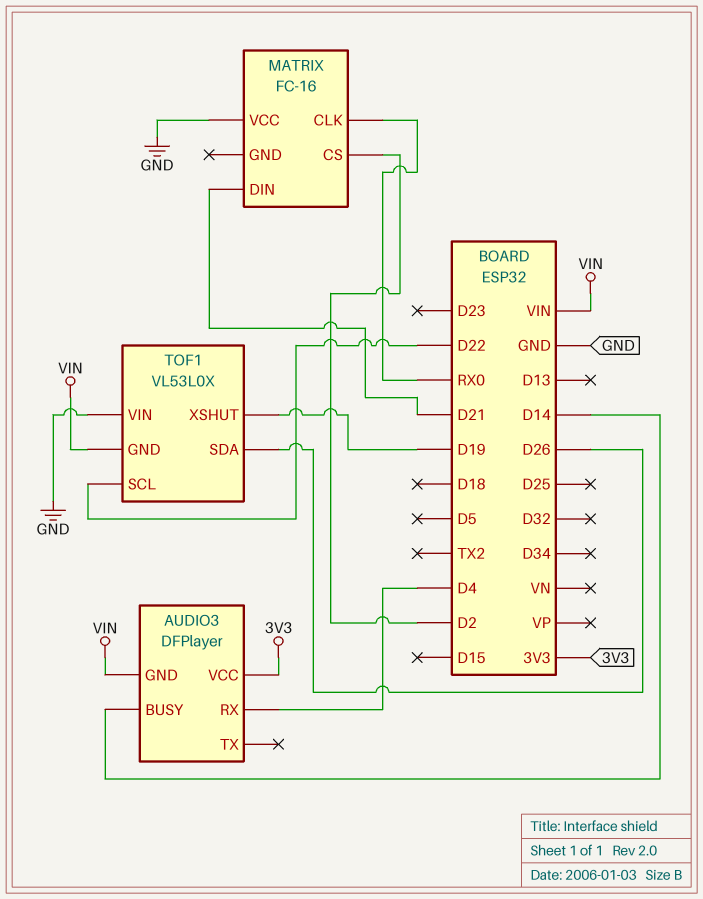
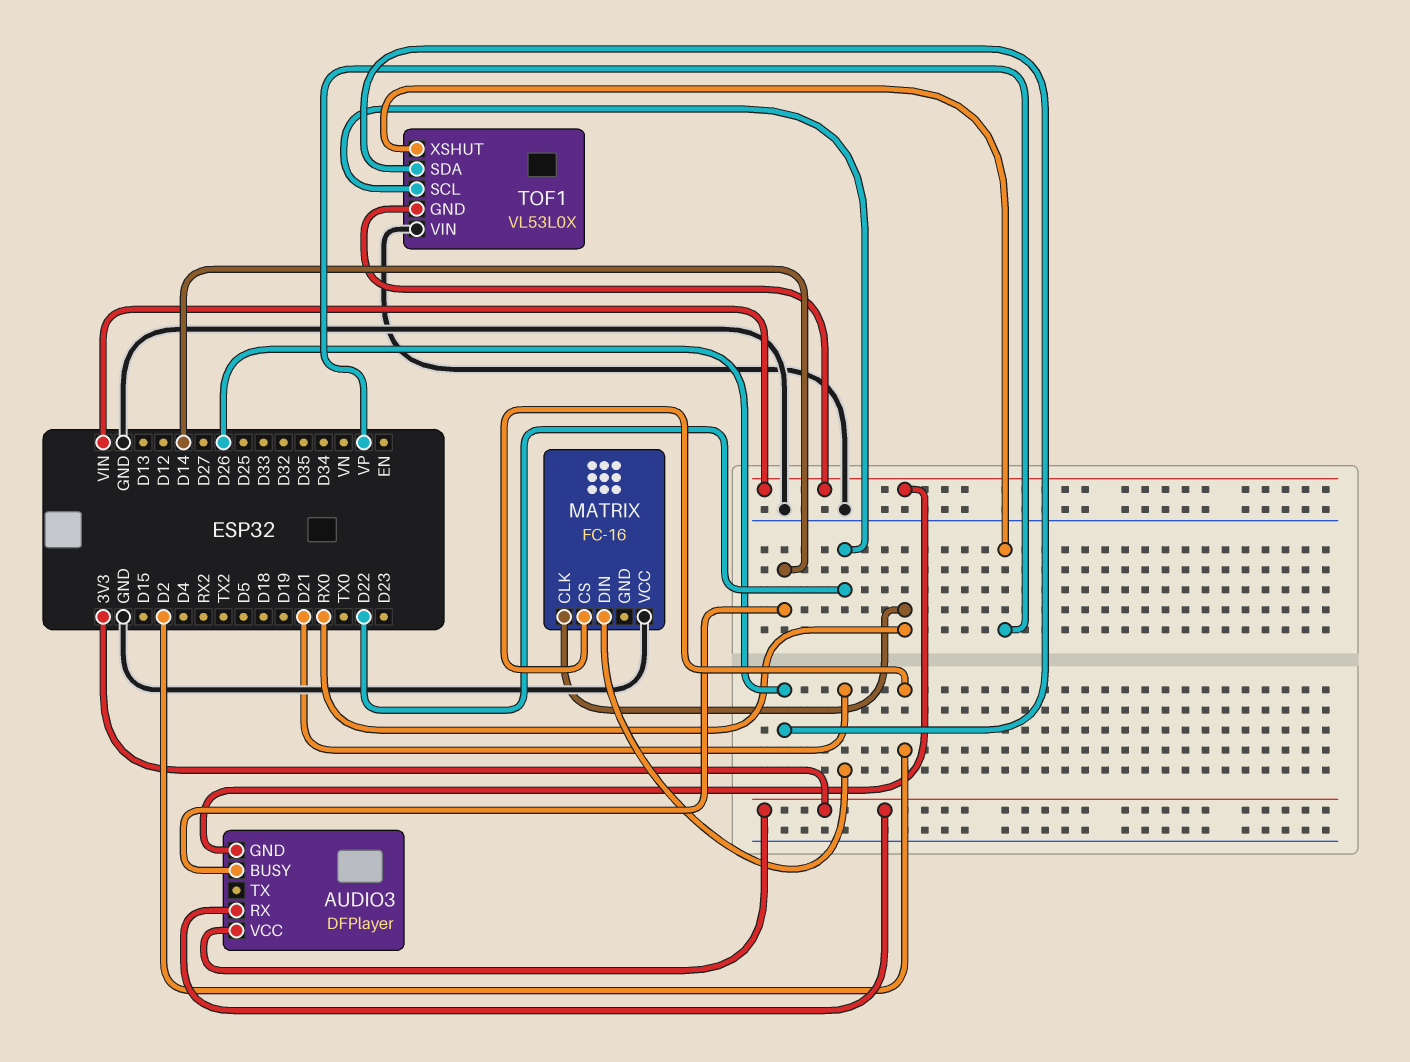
AUDIO3 pin RX: D4 -> 3V3
TOF1 pin XSHUT: D19 -> VP

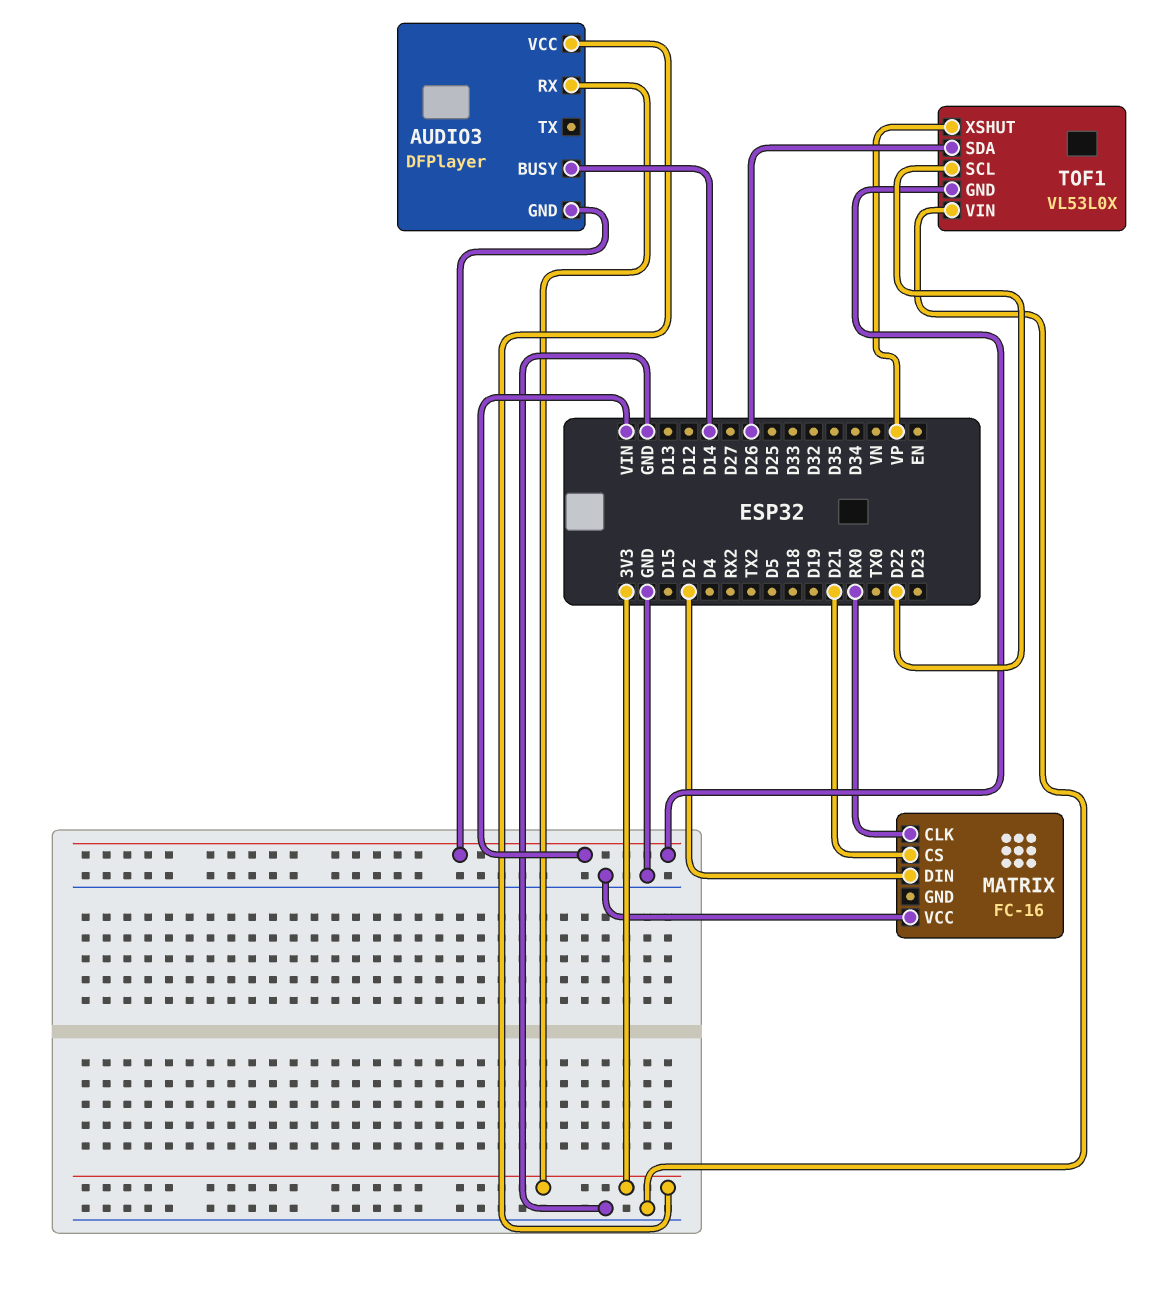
MATRIX pin CS: D2 -> D21
MATRIX pin DIN: D21 -> D2

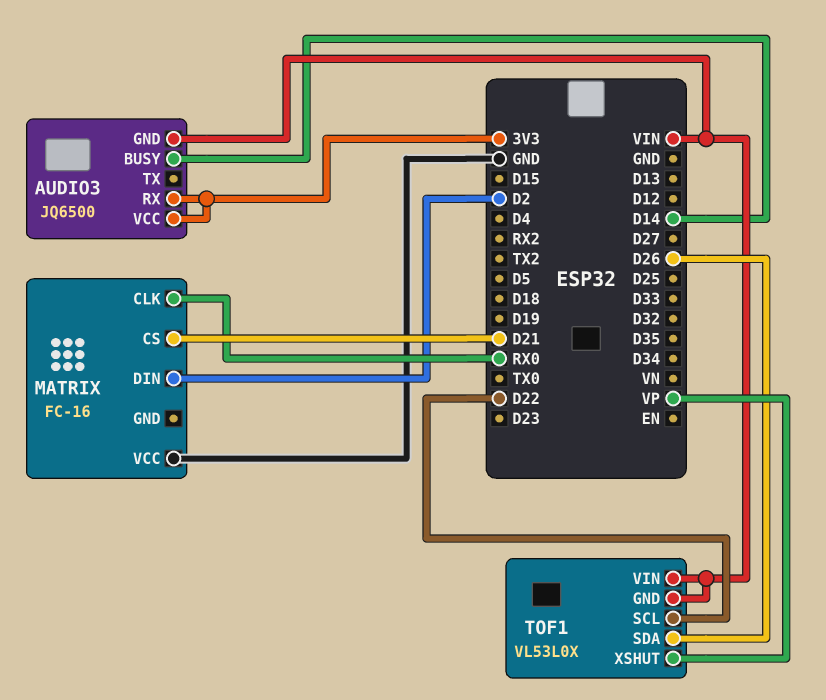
AUDIO3: DFPlayer -> JQ6500
TOF1 pin VIN: GND -> VIN

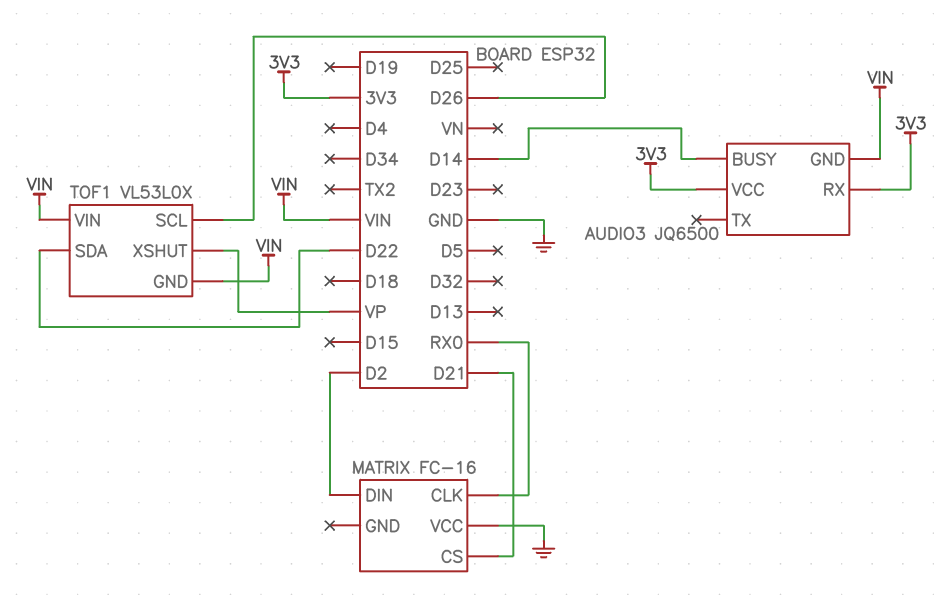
TOF1 pin SCL: D22 -> D26
TOF1 pin SDA: D26 -> D22

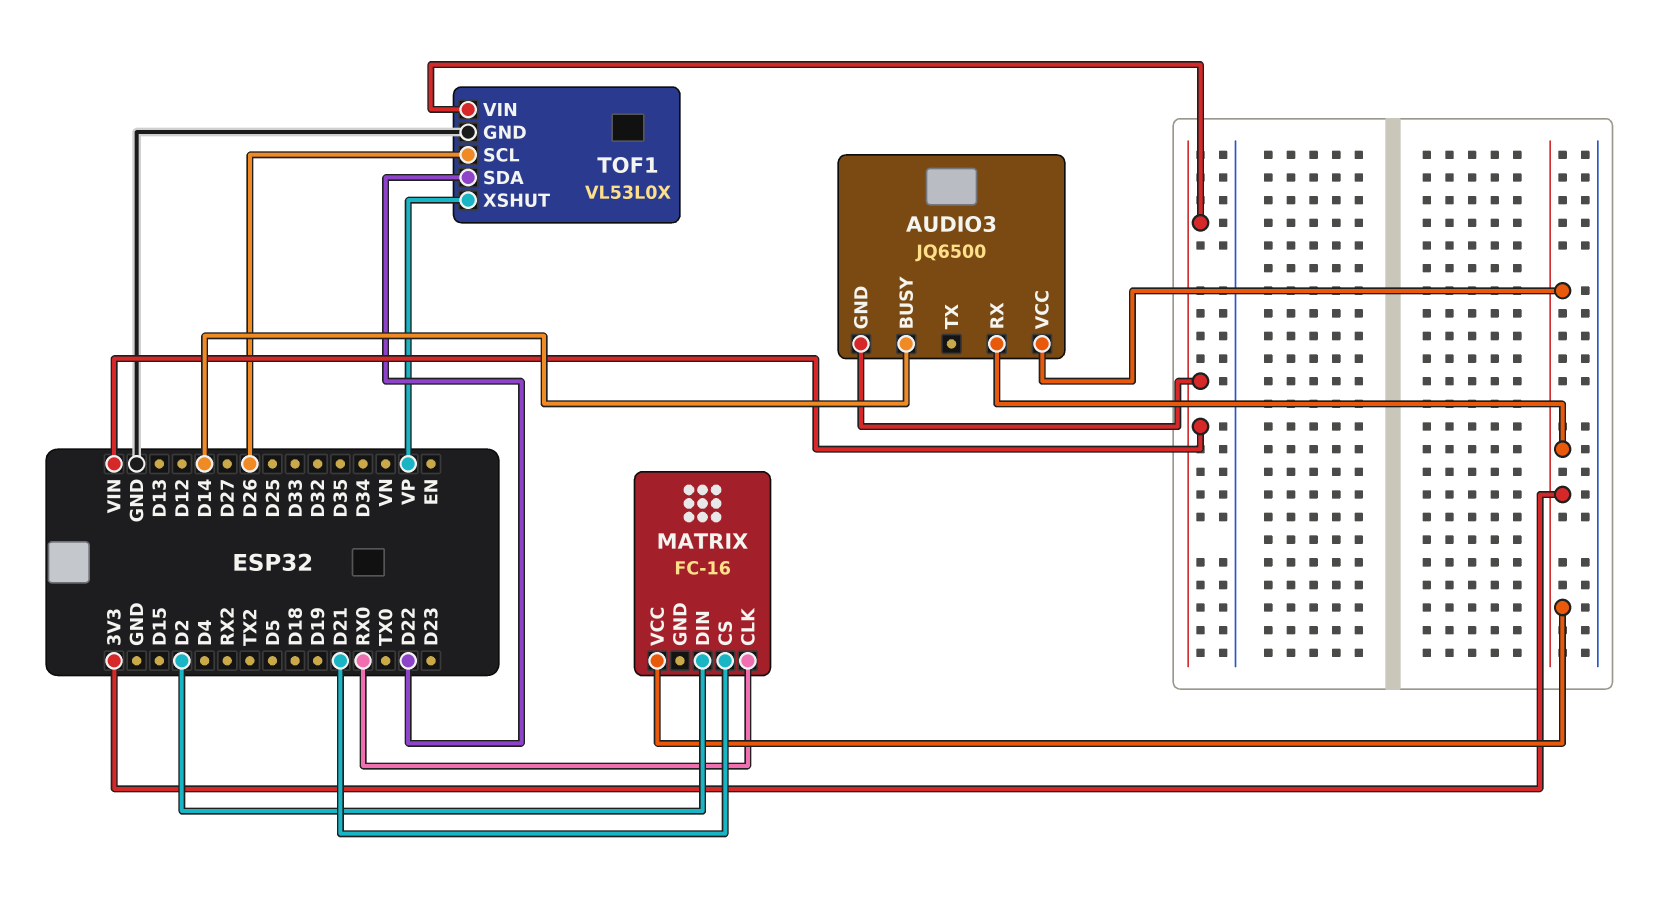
MATRIX pin VCC: GND -> 3V3
TOF1 pin GND: VIN -> GND

